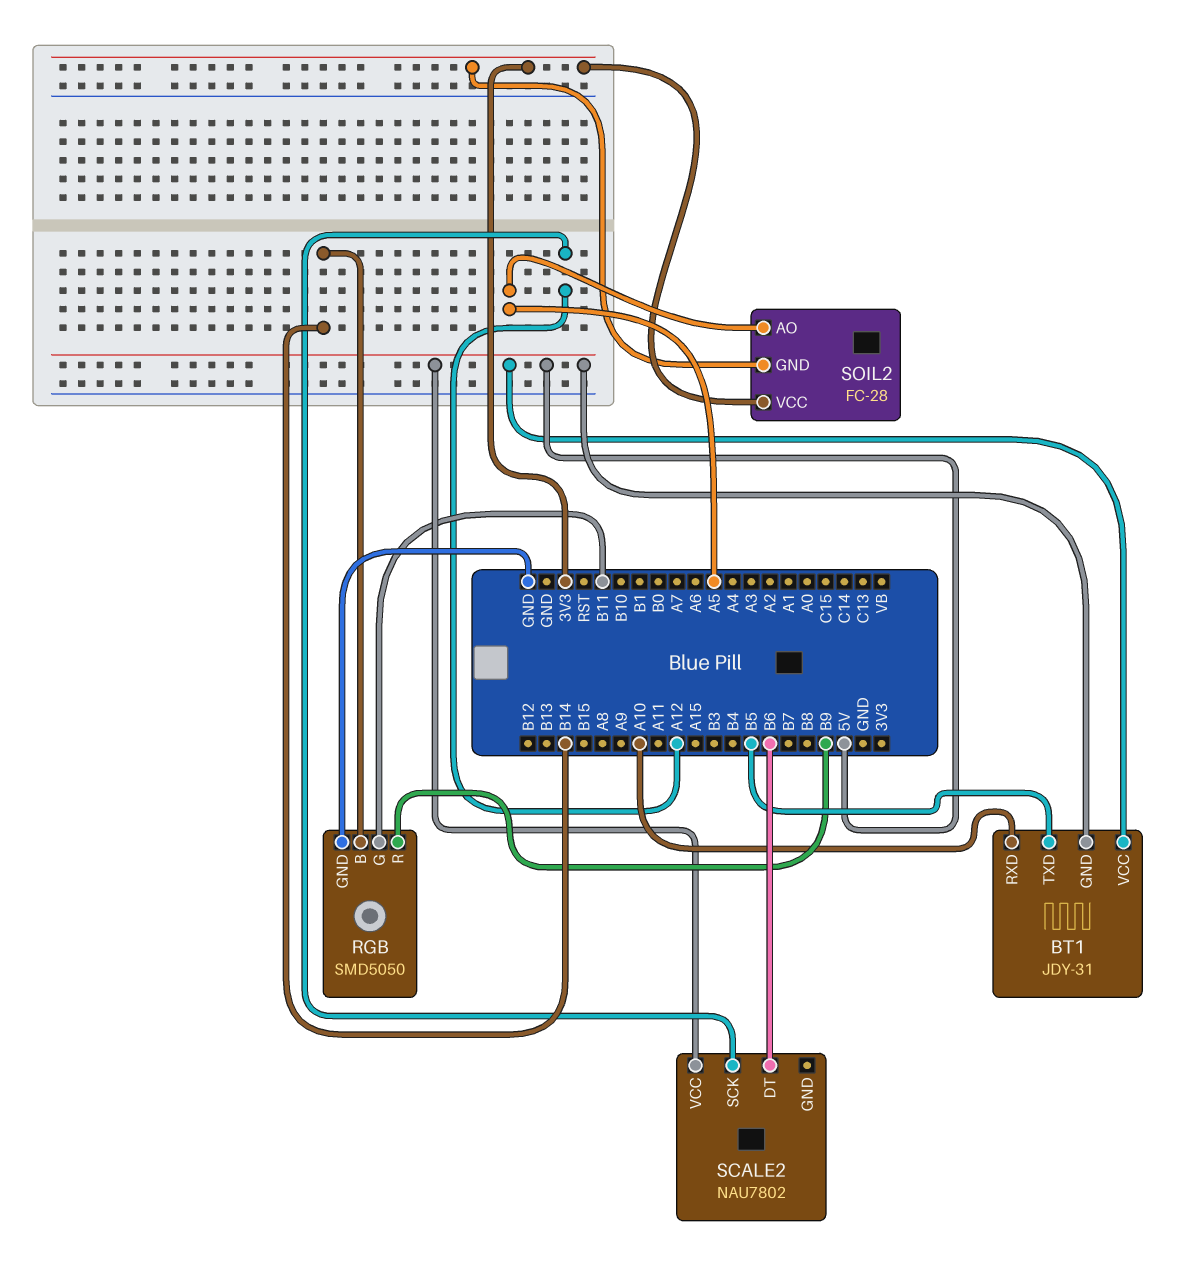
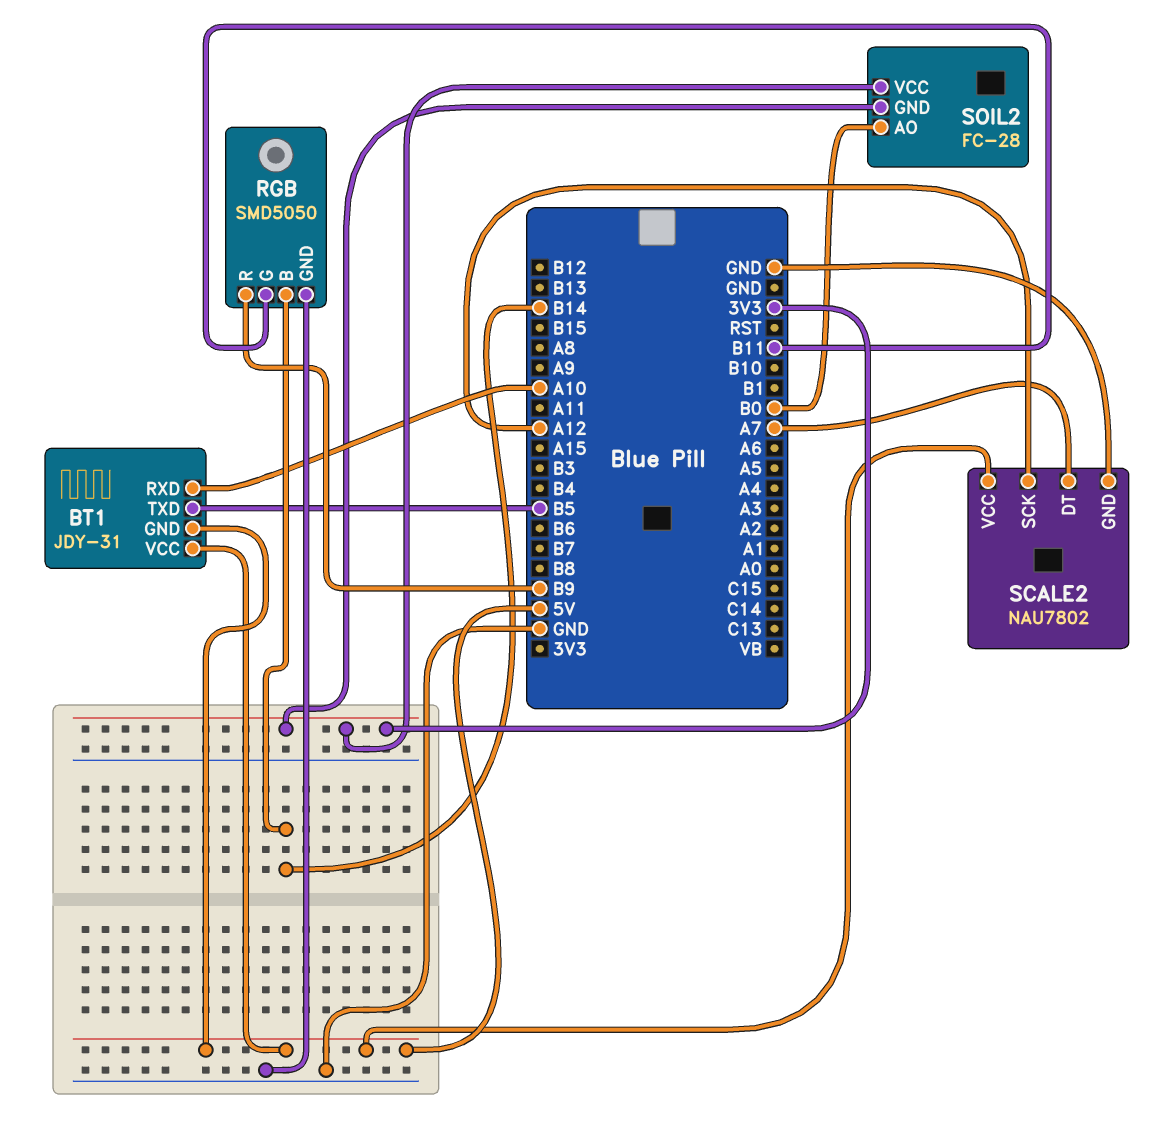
SCALE2 pin DT: B6 -> A7
SCALE2 pin GND: none -> GND
SOIL2 pin AO: A5 -> B0

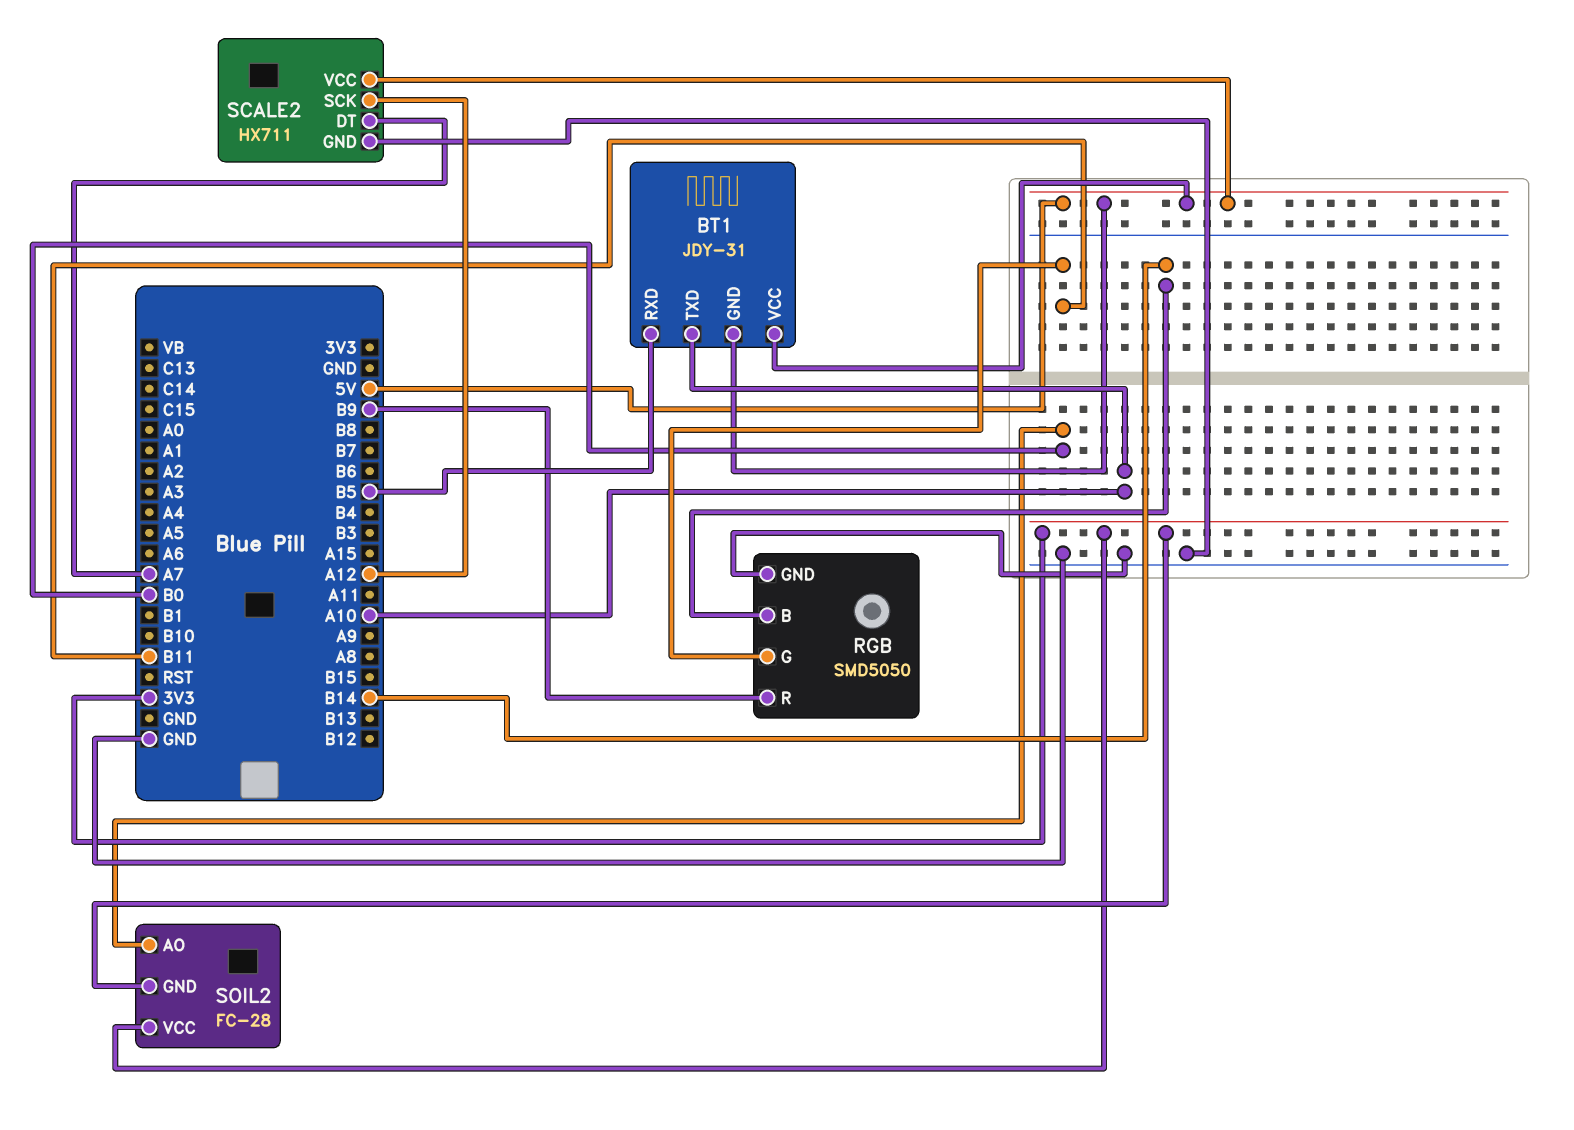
BT1 pin RXD: A10 -> B5
BT1 pin TXD: B5 -> A10
SCALE2: NAU7802 -> HX711

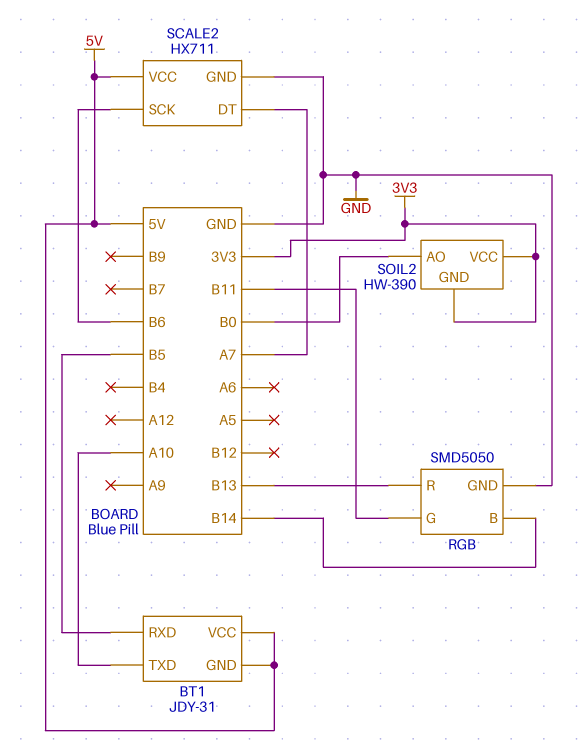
RGB pin R: B9 -> B13
SCALE2 pin SCK: A12 -> B6
SOIL2: FC-28 -> HW-390

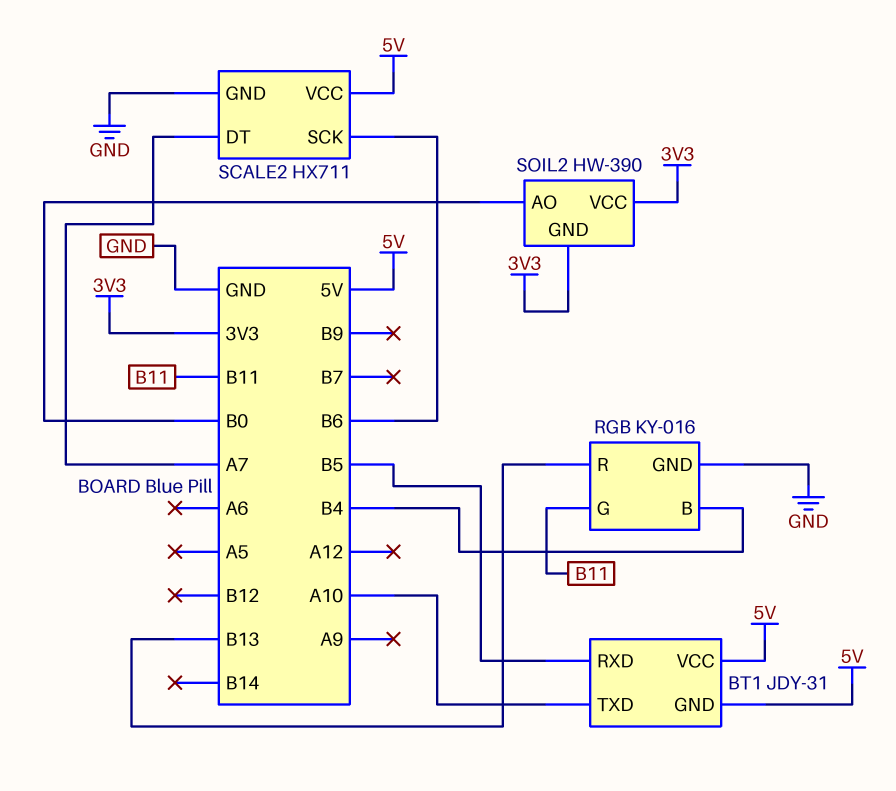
RGB: SMD5050 -> KY-016
RGB pin B: B14 -> B4

